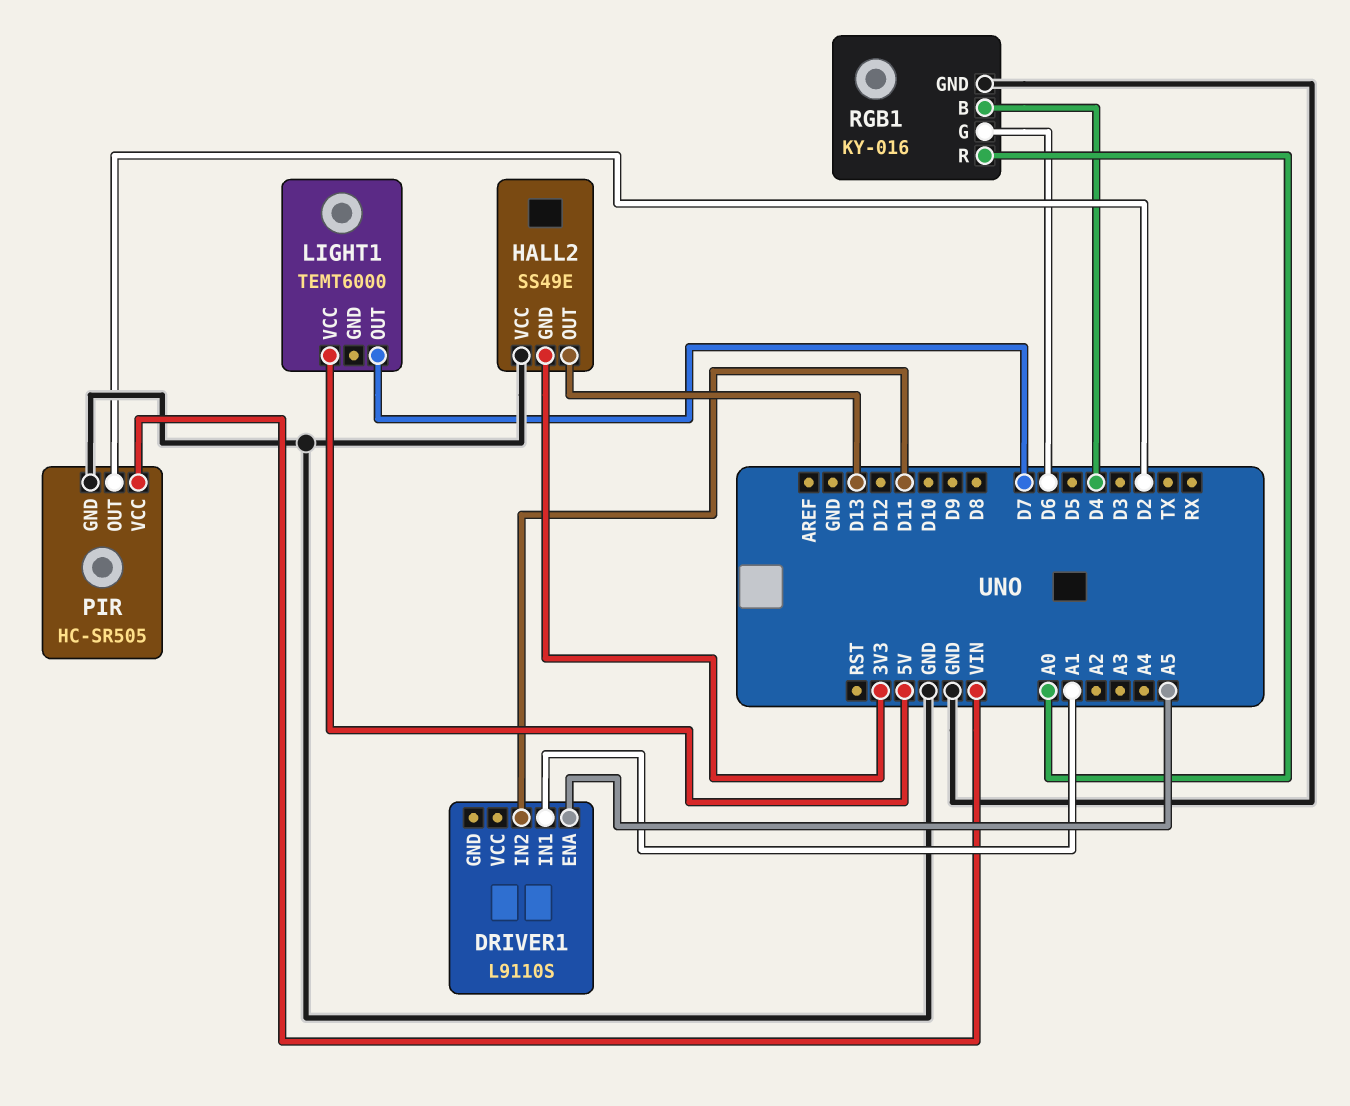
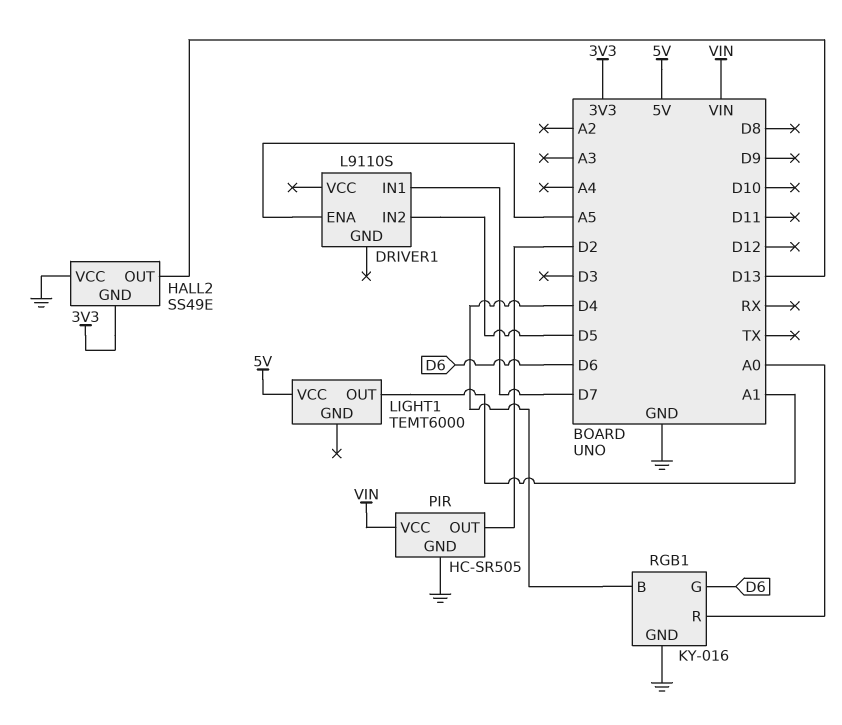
DRIVER1 pin IN1: A1 -> D7
DRIVER1 pin IN2: D11 -> D5
LIGHT1 pin OUT: D7 -> A1

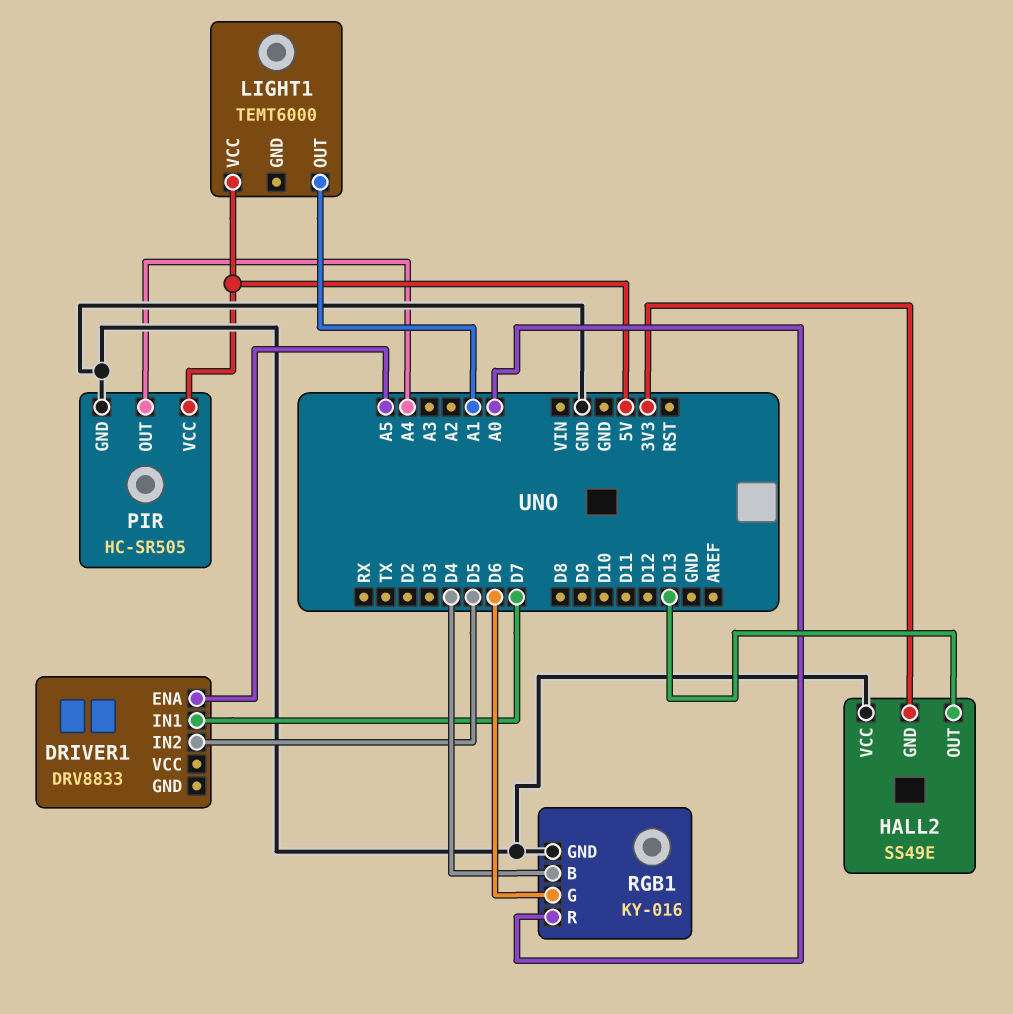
DRIVER1: L9110S -> DRV8833
PIR pin OUT: D2 -> A4
PIR pin VCC: VIN -> 5V

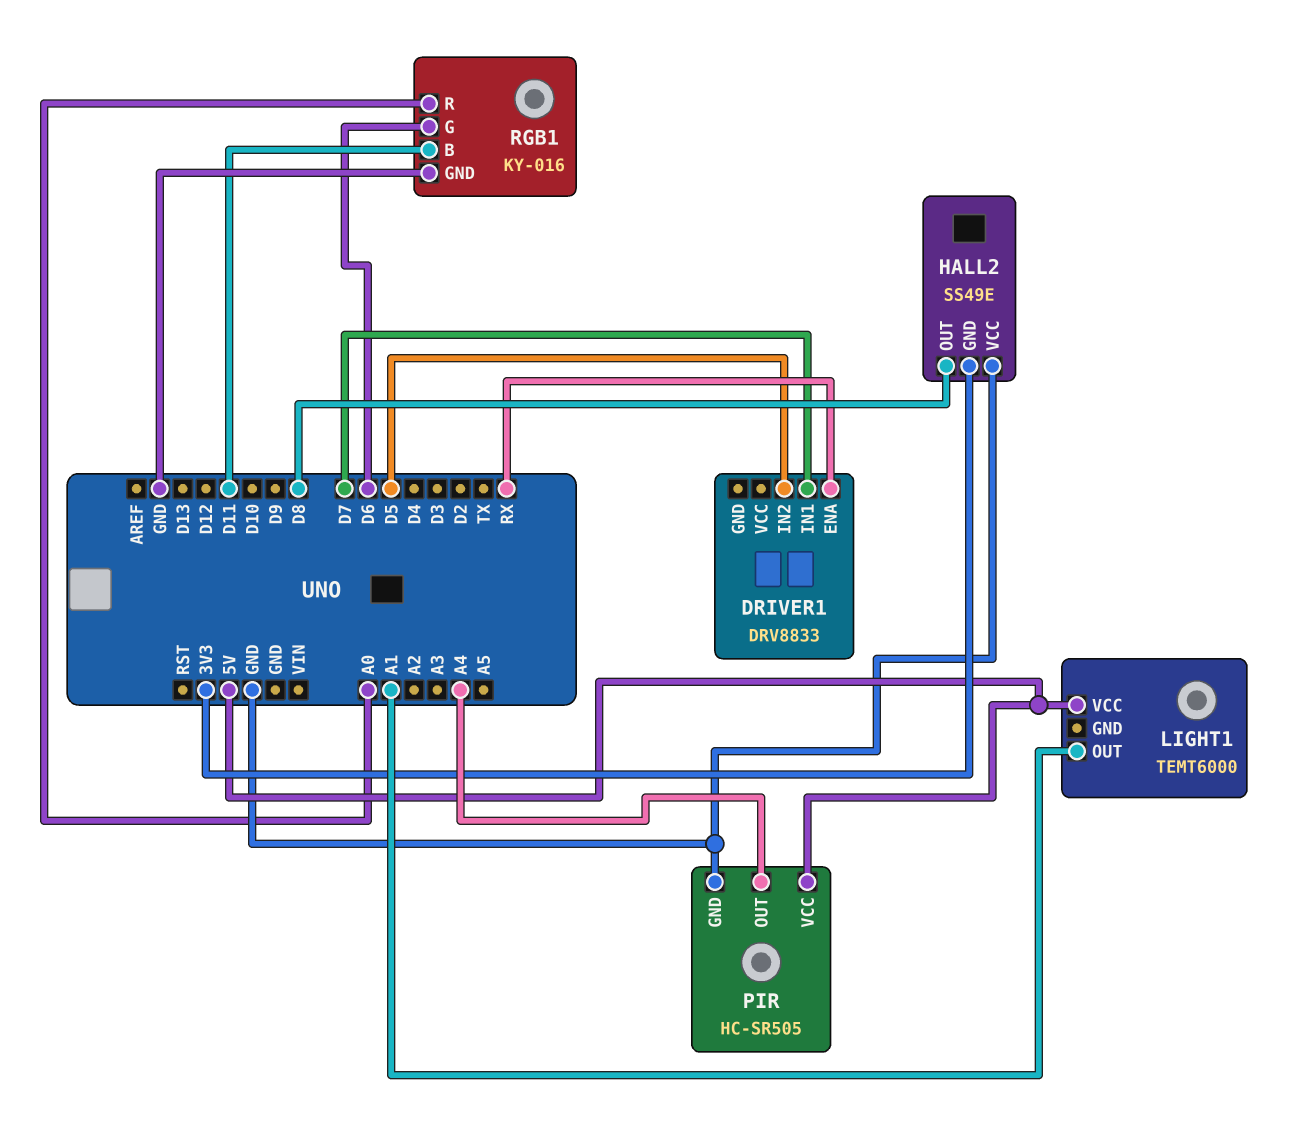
DRIVER1 pin ENA: A5 -> RX
HALL2 pin OUT: D13 -> D8
RGB1 pin B: D4 -> D11

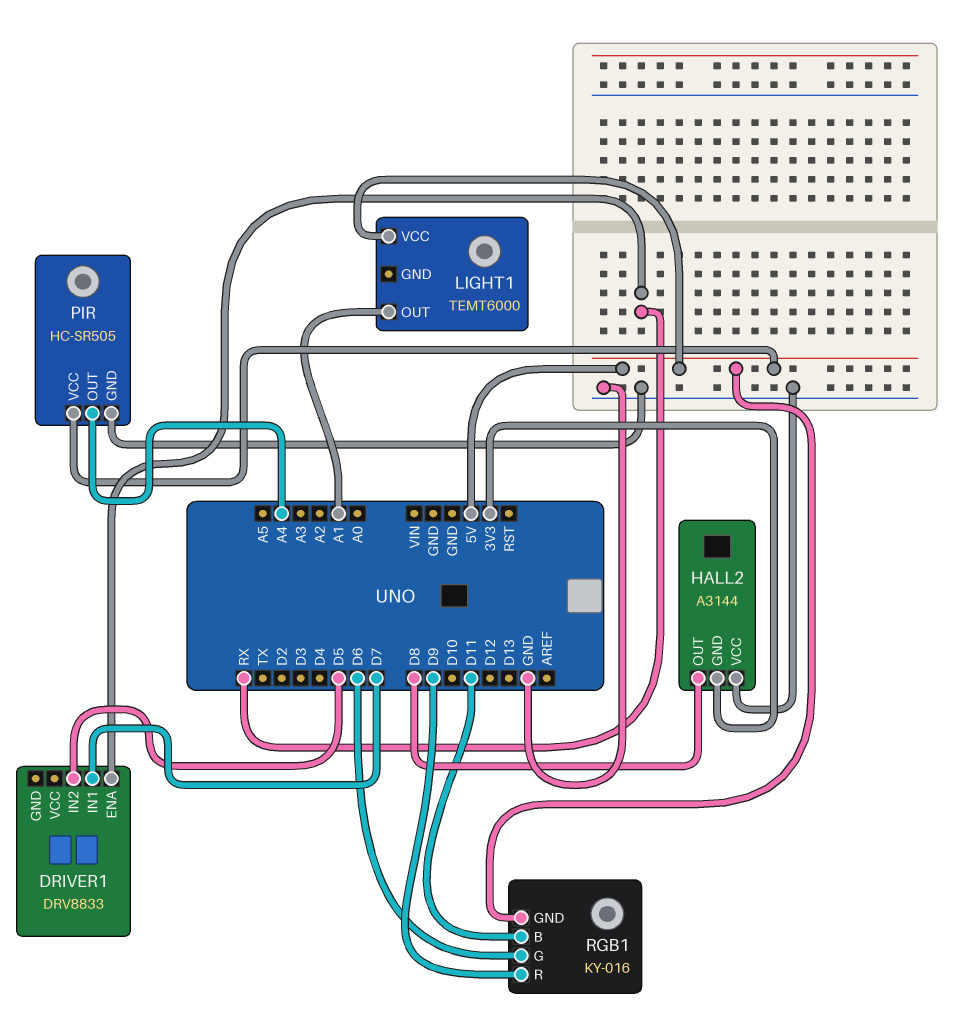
HALL2: SS49E -> A3144
RGB1 pin GND: GND -> 5V
RGB1 pin R: A0 -> D9

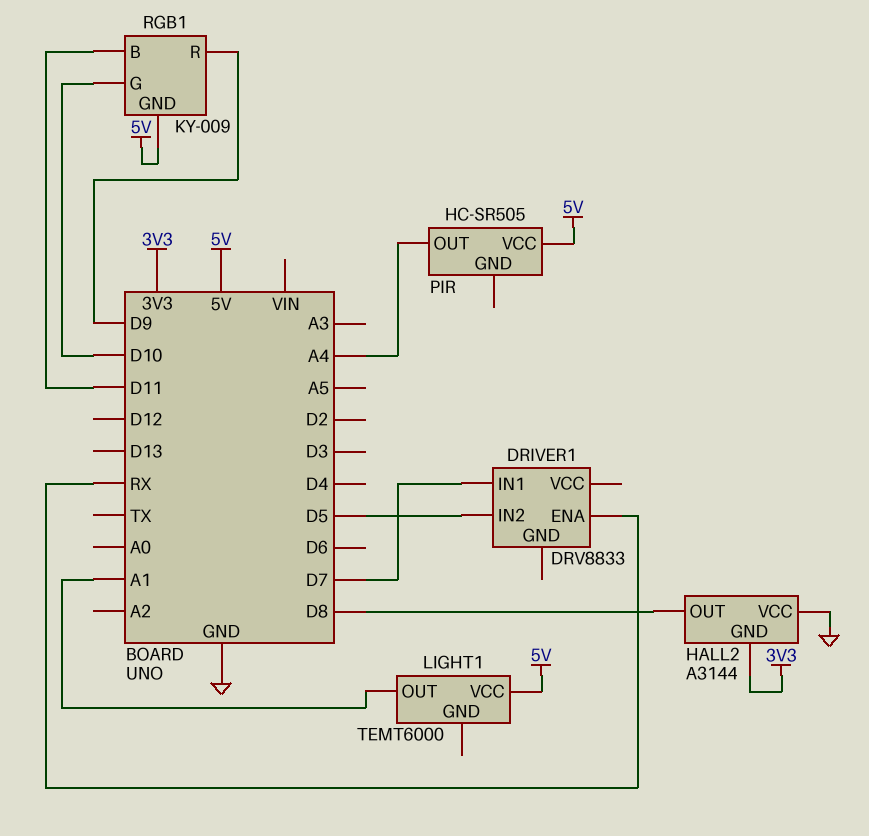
PIR pin GND: GND -> none
RGB1: KY-016 -> KY-009
RGB1 pin G: D6 -> D10

